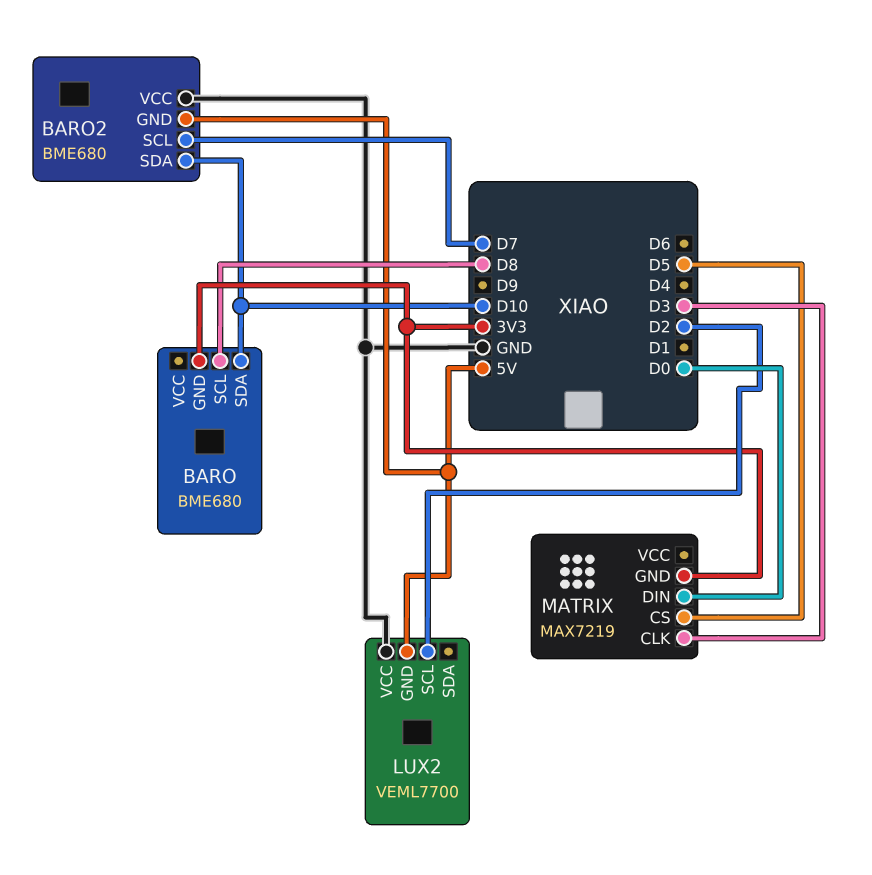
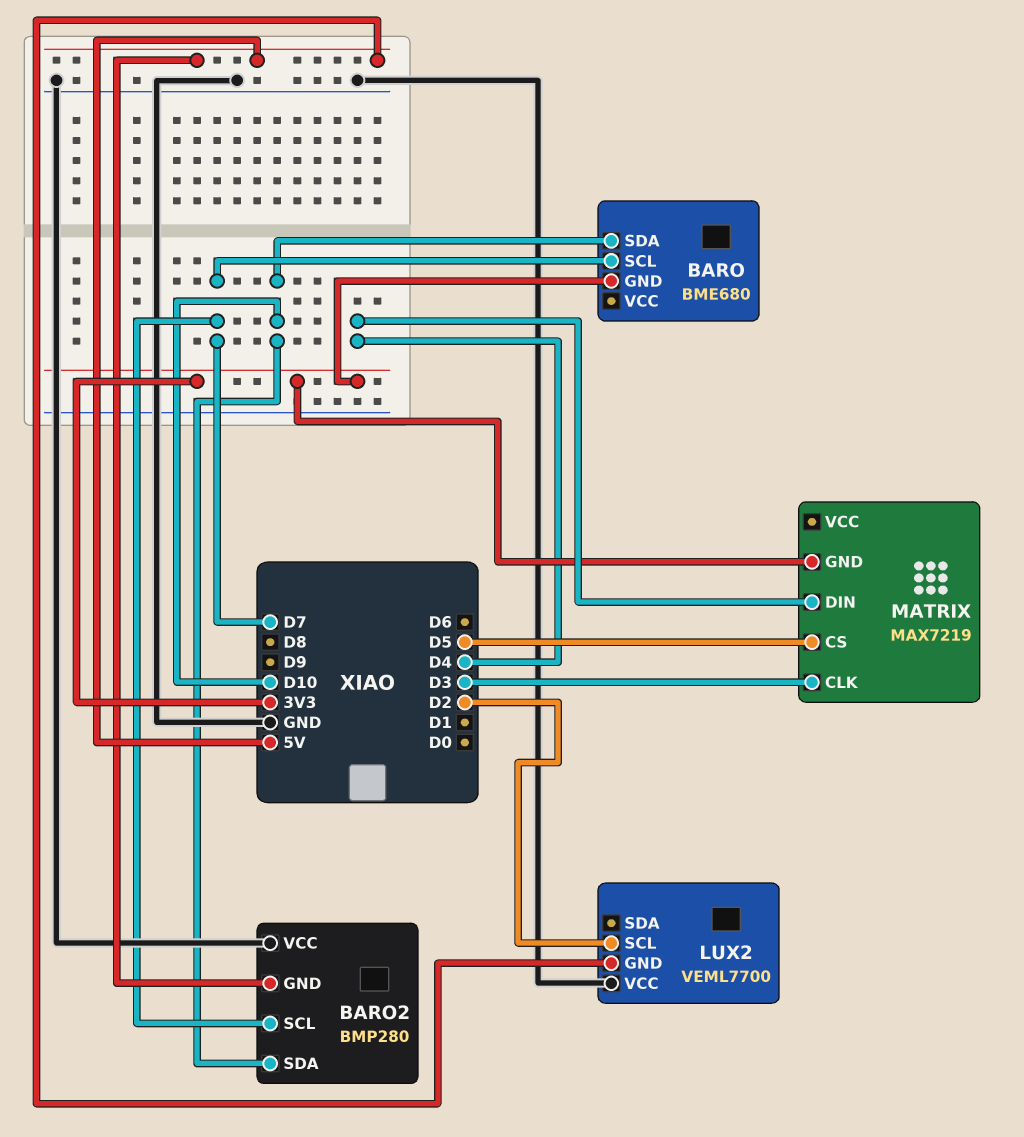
BARO pin SCL: D8 -> D7
BARO2: BME680 -> BMP280
MATRIX pin DIN: D0 -> D4

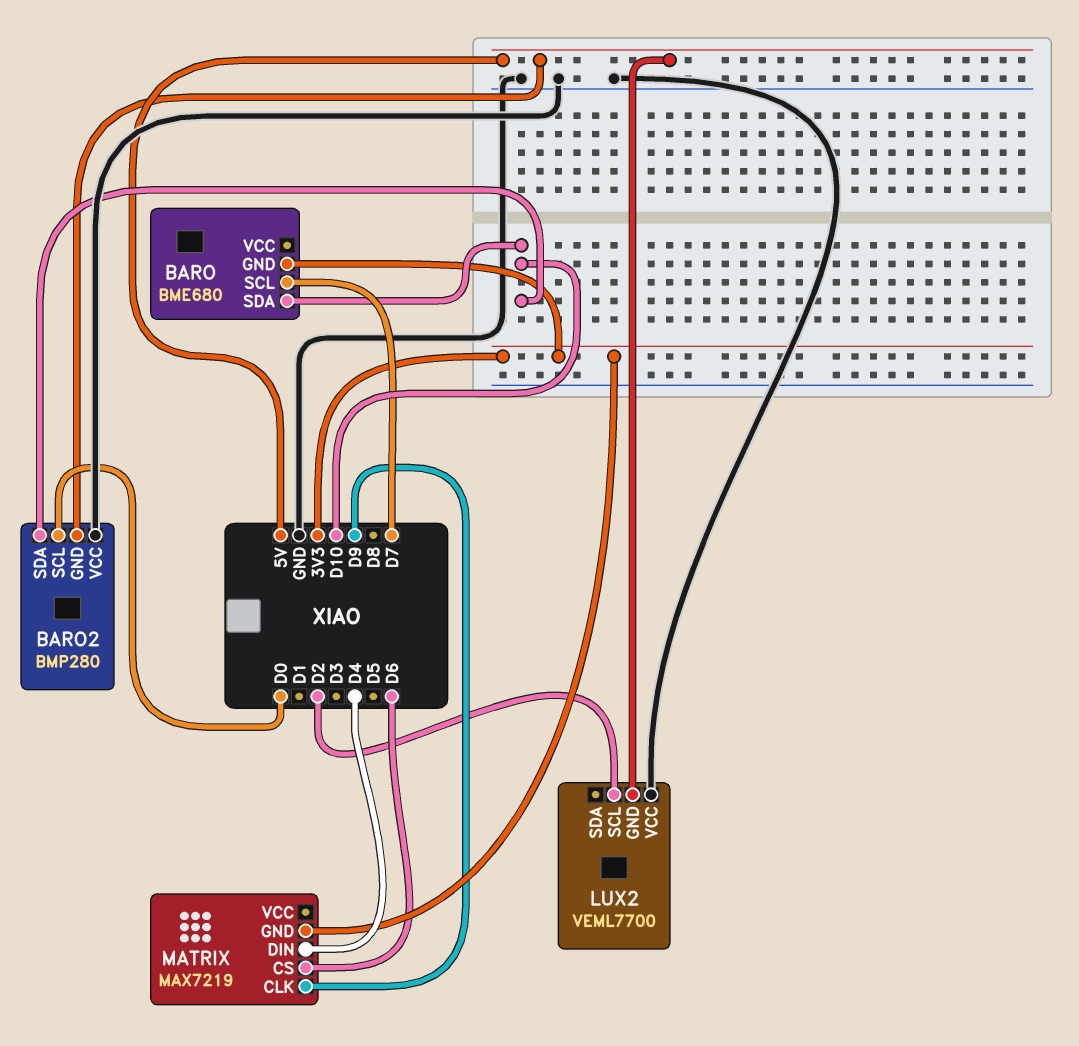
BARO2 pin SCL: D7 -> D0
MATRIX pin CLK: D3 -> D9
MATRIX pin CS: D5 -> D6

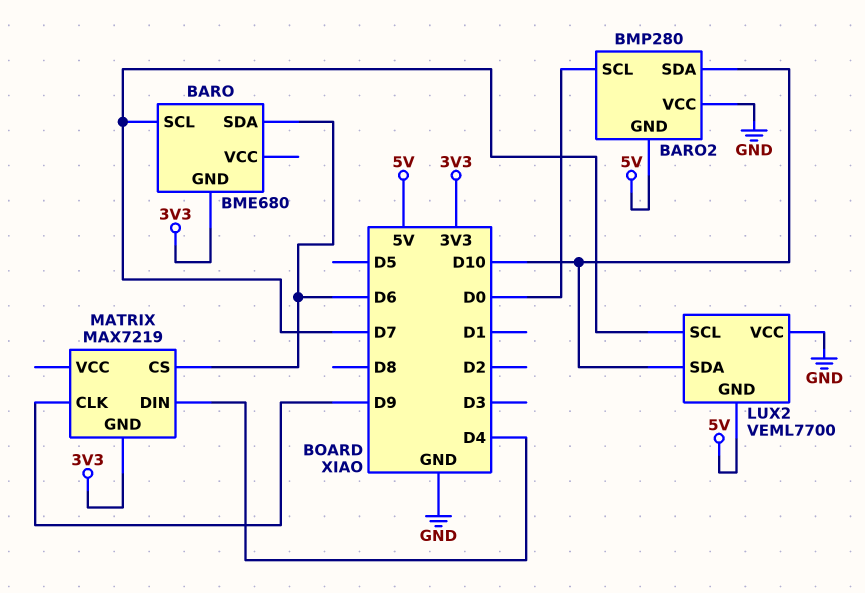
BARO pin SDA: D10 -> D6
LUX2 pin SCL: D2 -> D7
LUX2 pin SDA: none -> D10

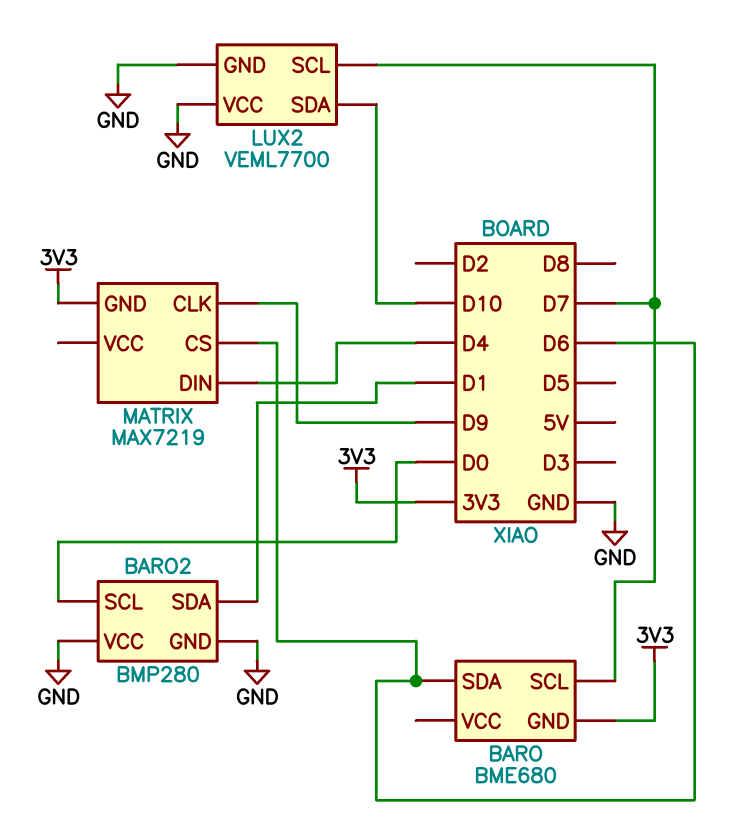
BARO2 pin GND: 5V -> GND
BARO2 pin SDA: D10 -> D1
LUX2 pin GND: 5V -> GND

